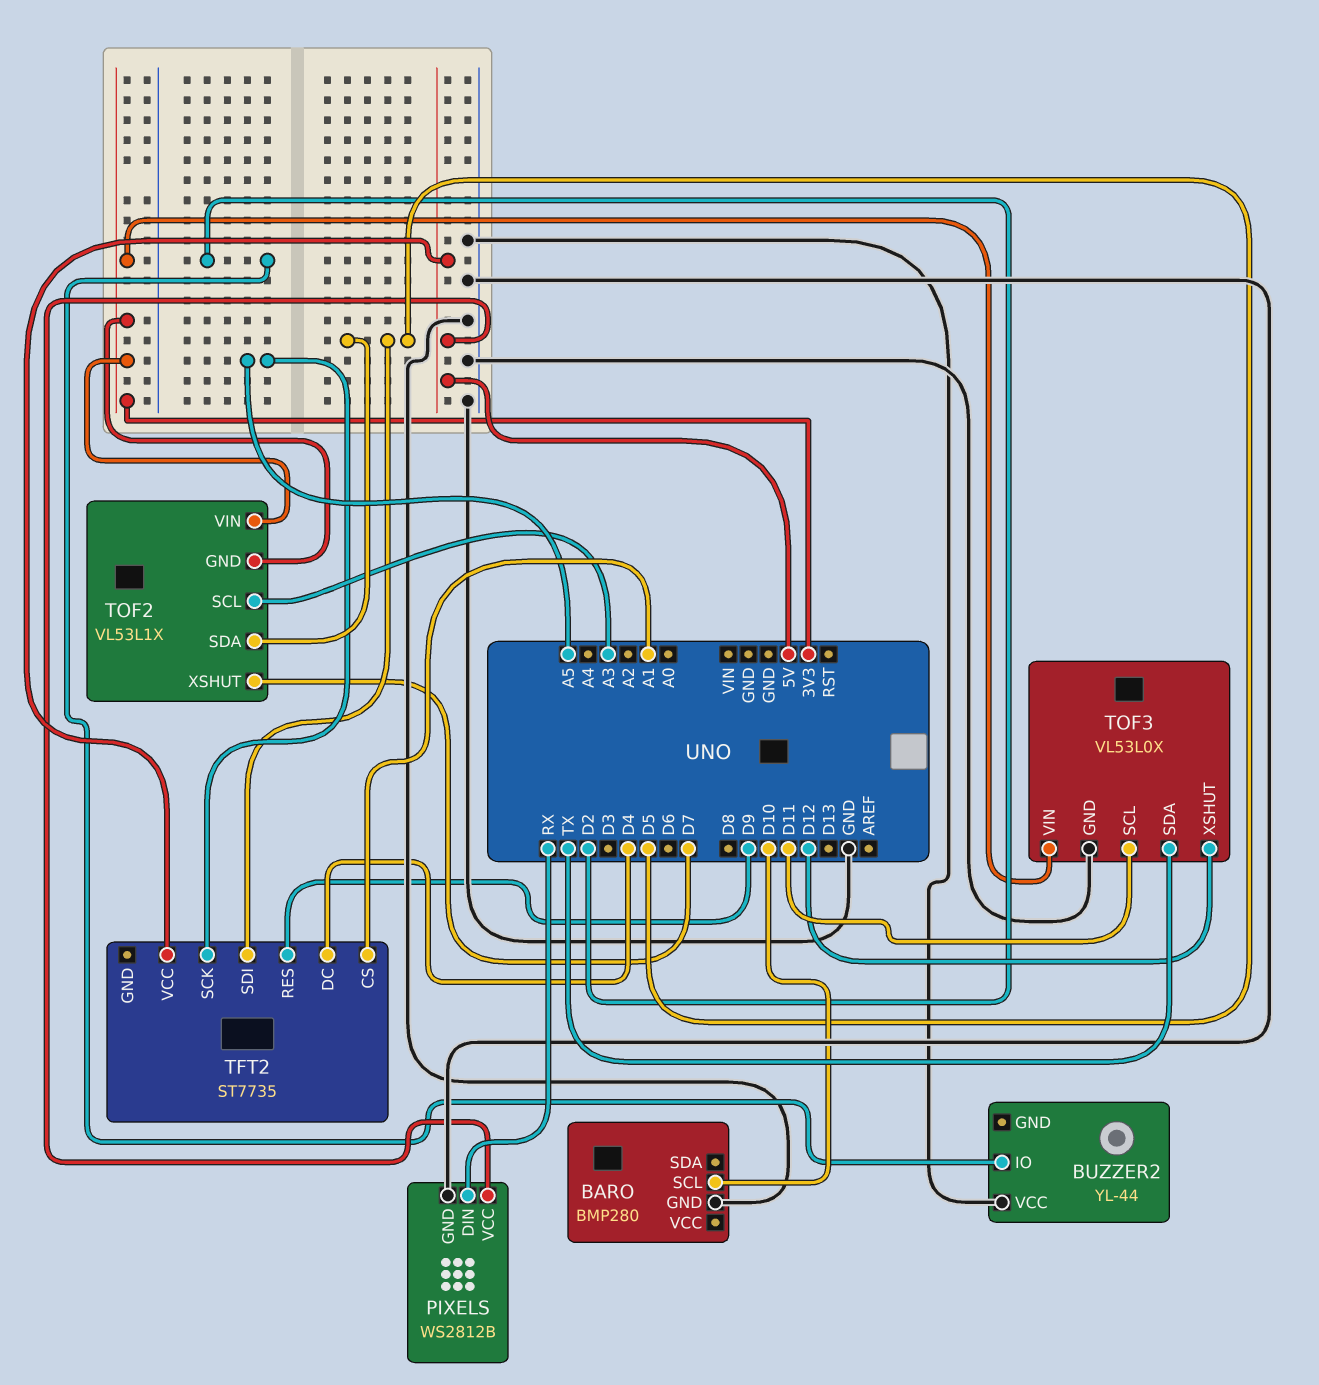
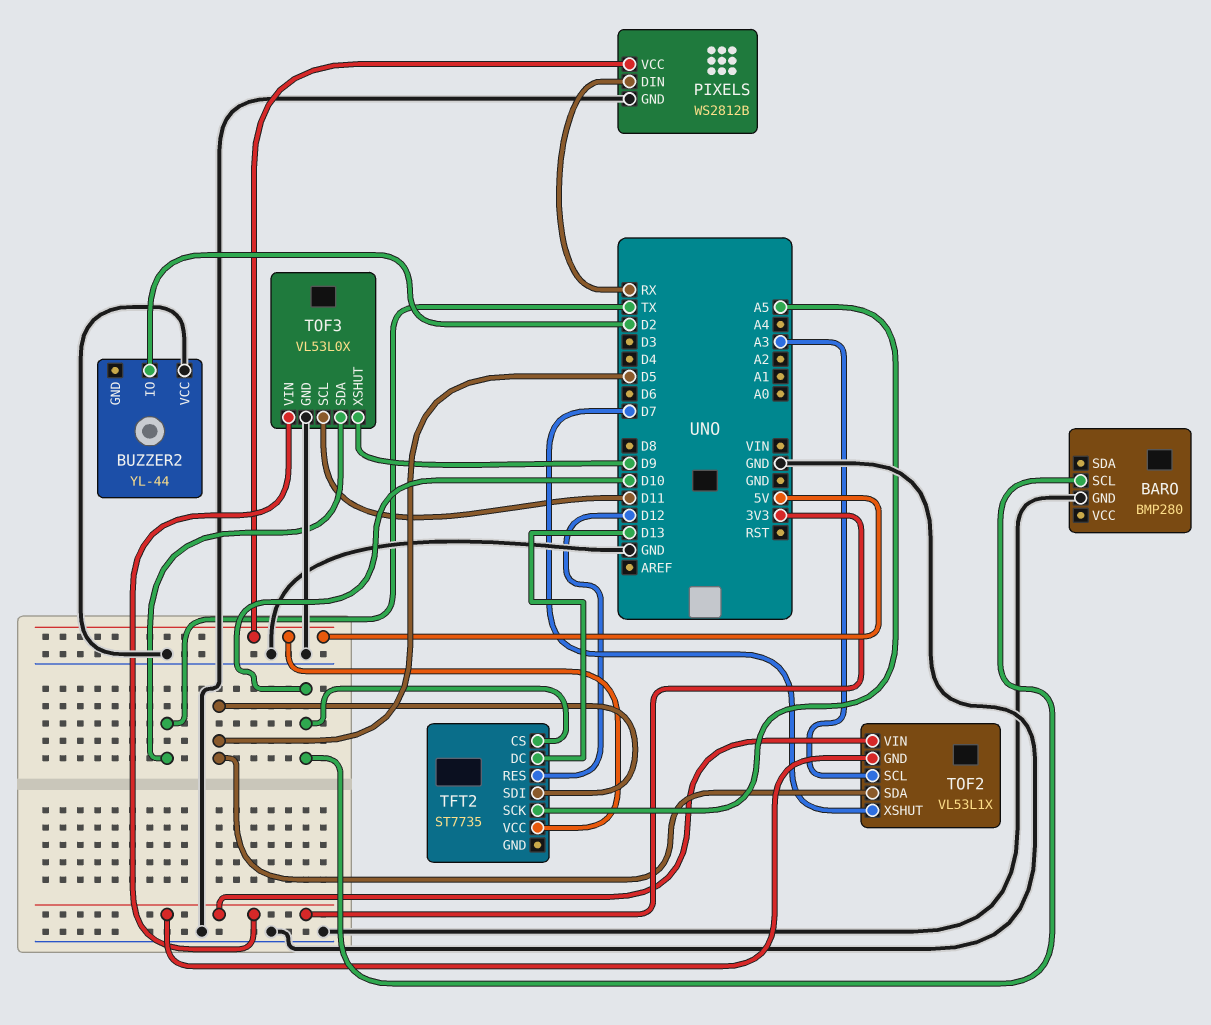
TFT2 pin CS: A1 -> D10
TFT2 pin DC: D4 -> D13
TFT2 pin RES: D9 -> D12
TOF3 pin XSHUT: D12 -> D9

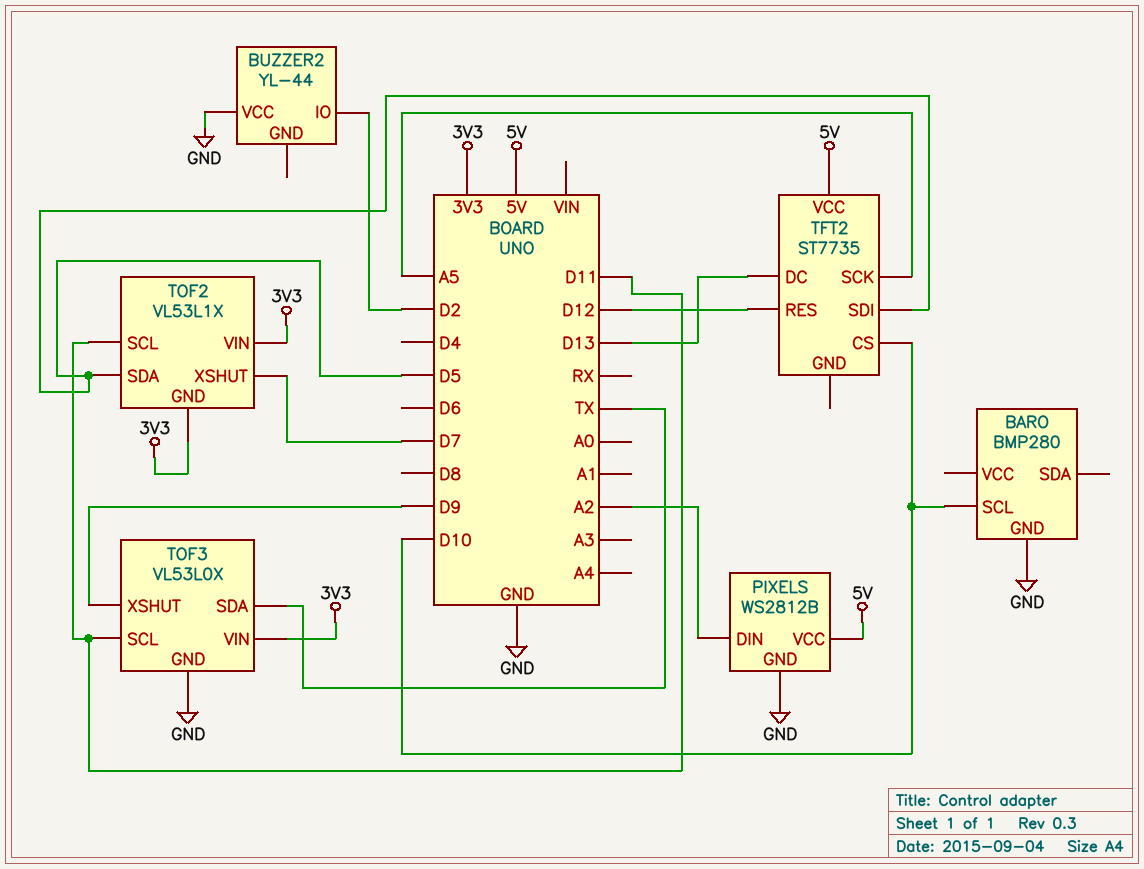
PIXELS pin DIN: RX -> A2
TOF2 pin SCL: A3 -> D11

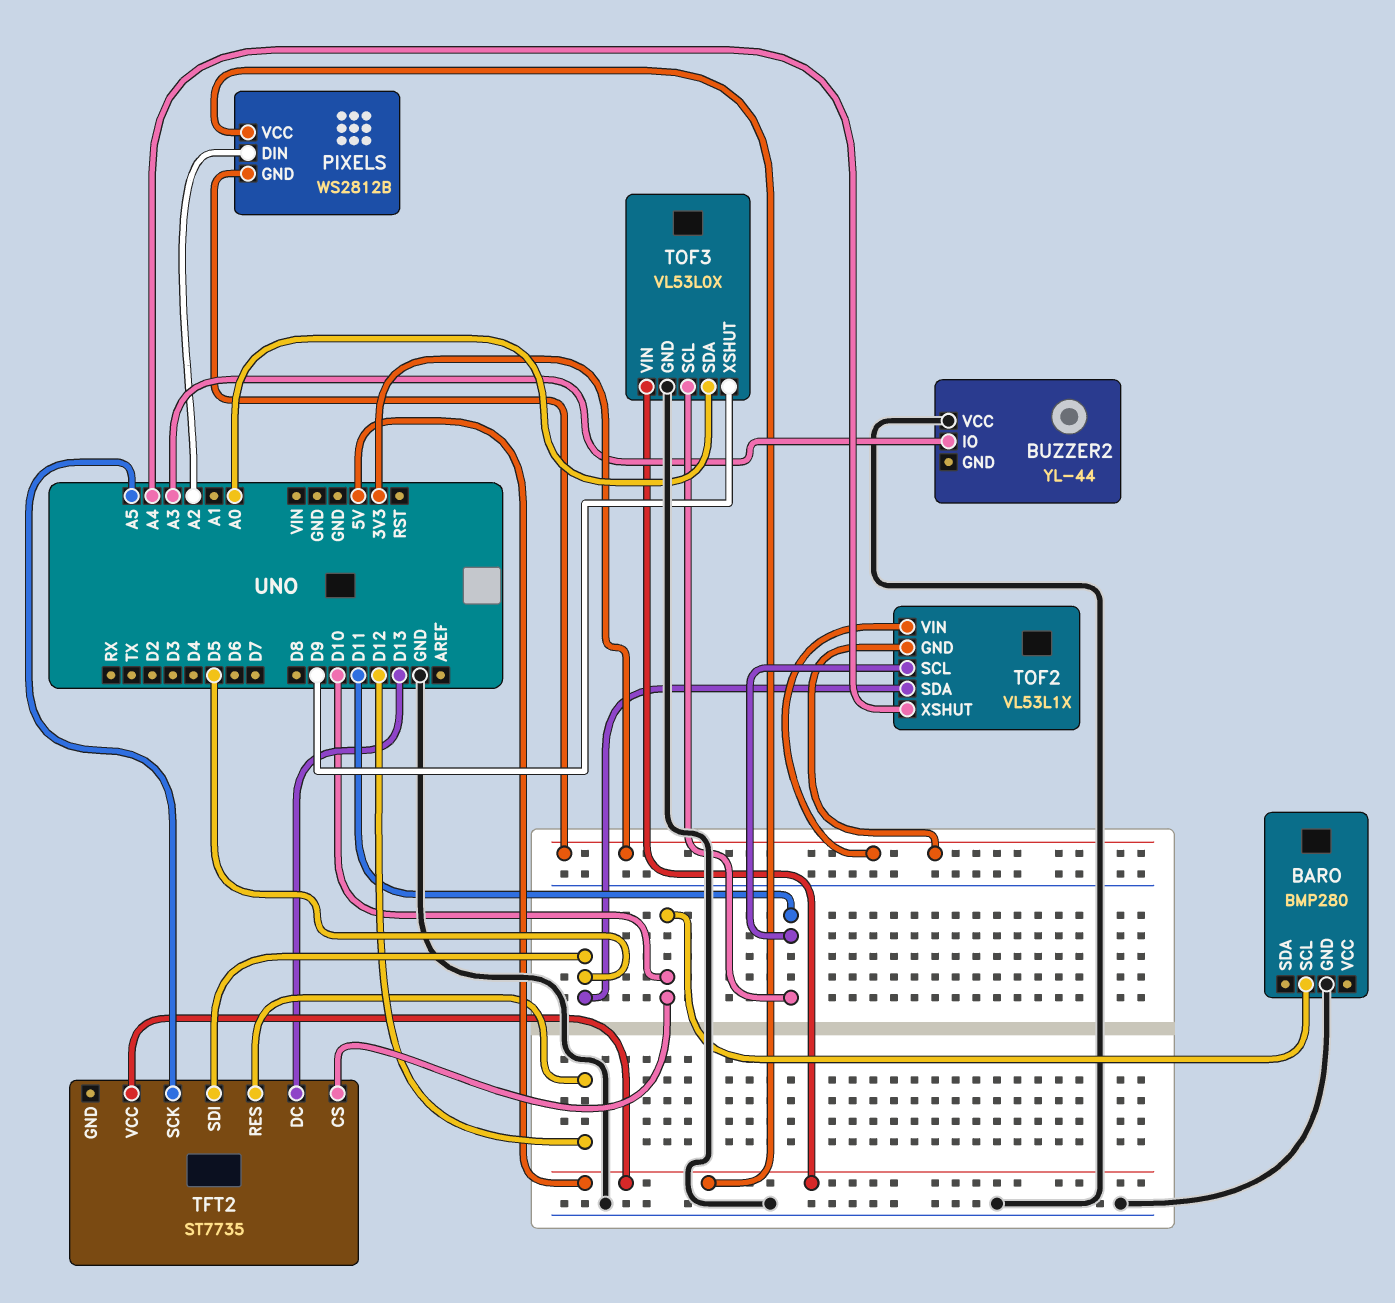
BUZZER2 pin IO: D2 -> A3
PIXELS pin GND: GND -> 3V3
TOF2 pin XSHUT: D7 -> A4
TOF3 pin SDA: TX -> A0
TOF3 pin VIN: 3V3 -> 5V

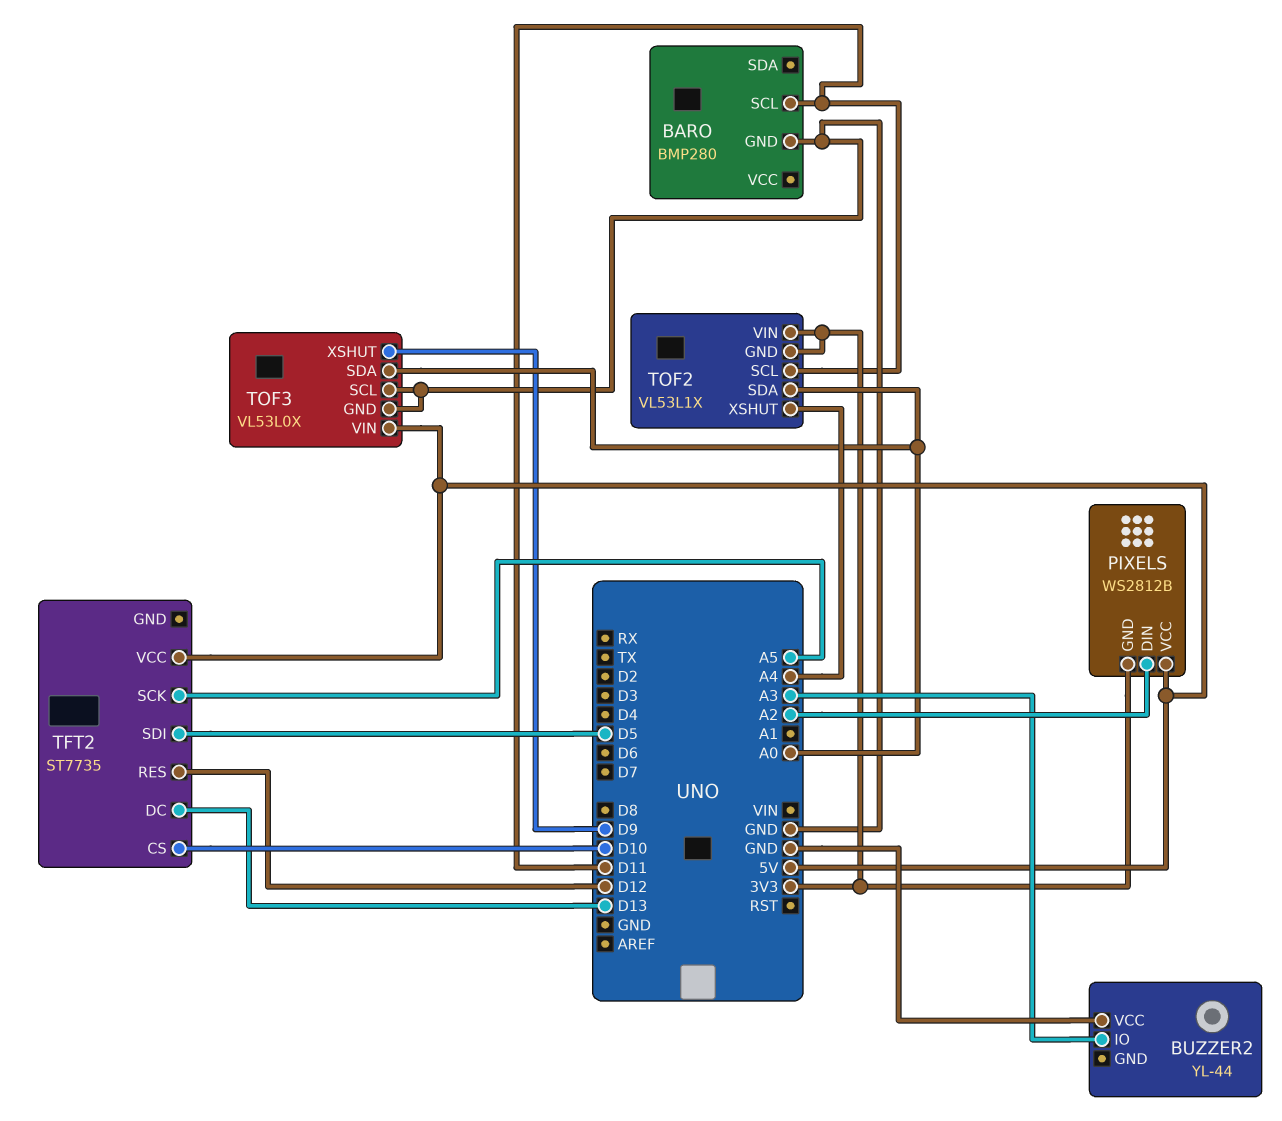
BARO pin SCL: D10 -> D11
TOF2 pin SDA: D5 -> A0
TOF3 pin SCL: D11 -> GND

